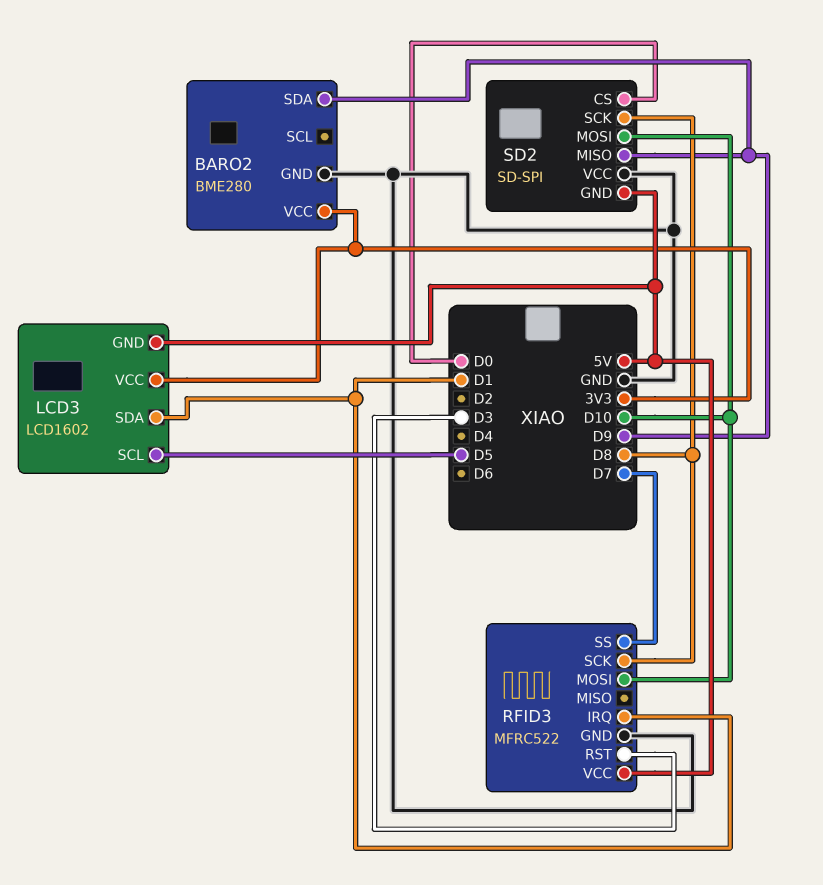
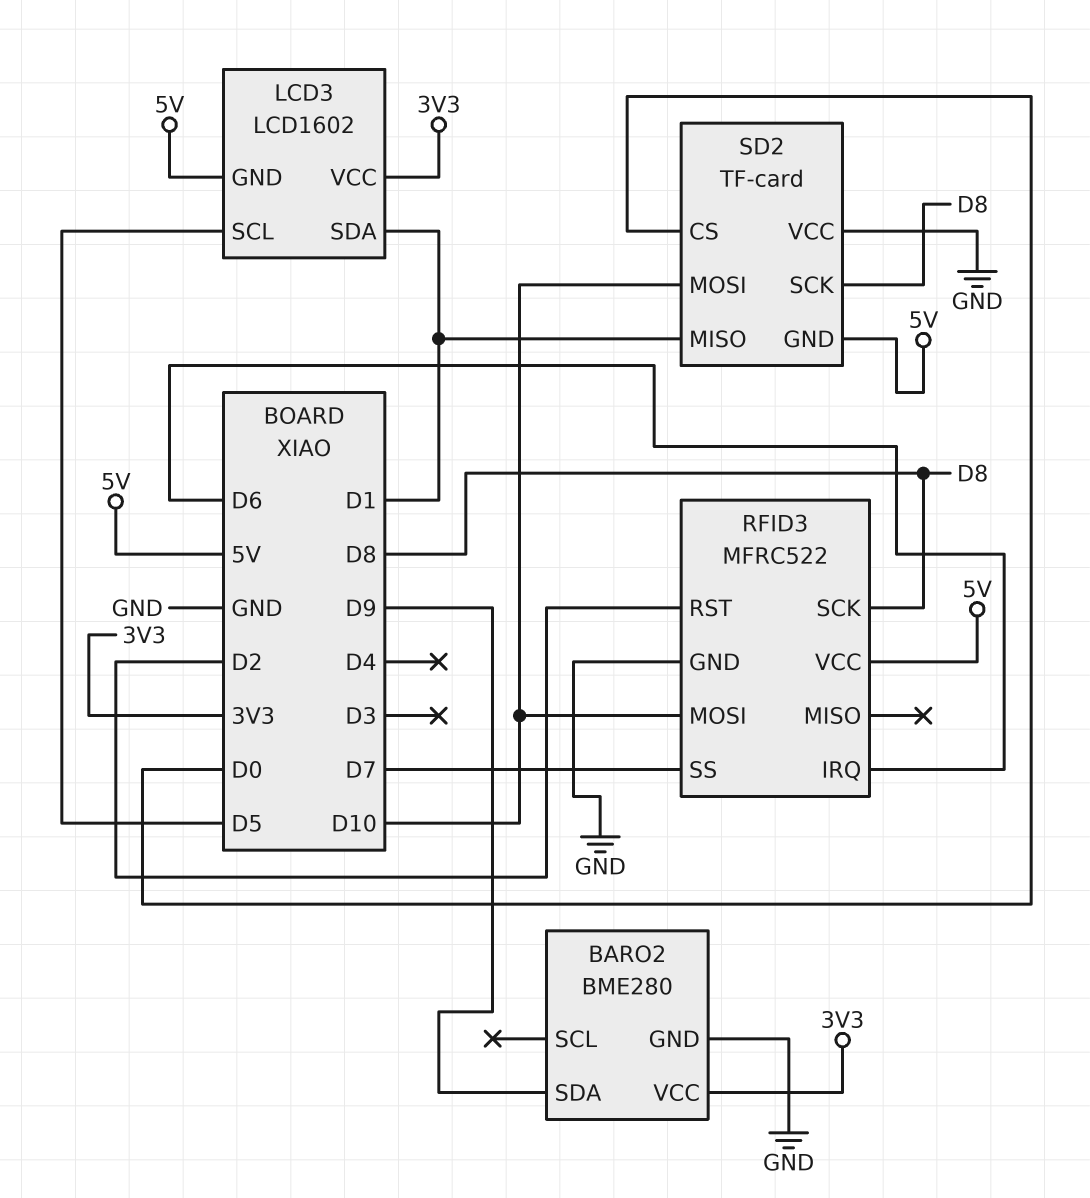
RFID3 pin IRQ: D1 -> D6
RFID3 pin RST: D3 -> D2
SD2: SD-SPI -> TF-card
SD2 pin MISO: D9 -> D1

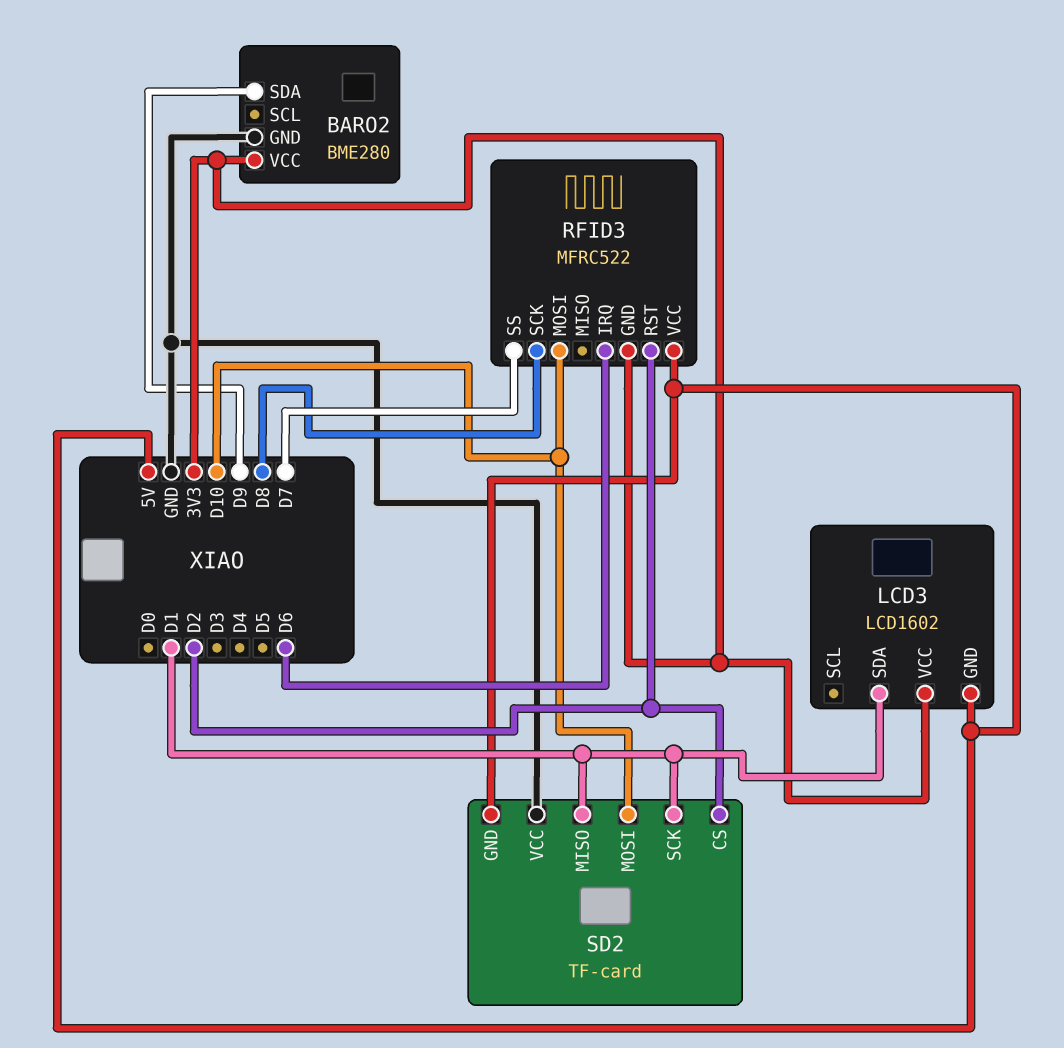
LCD3 pin SCL: D5 -> none
RFID3 pin GND: GND -> 3V3
SD2 pin CS: D0 -> D2
SD2 pin SCK: D8 -> D1

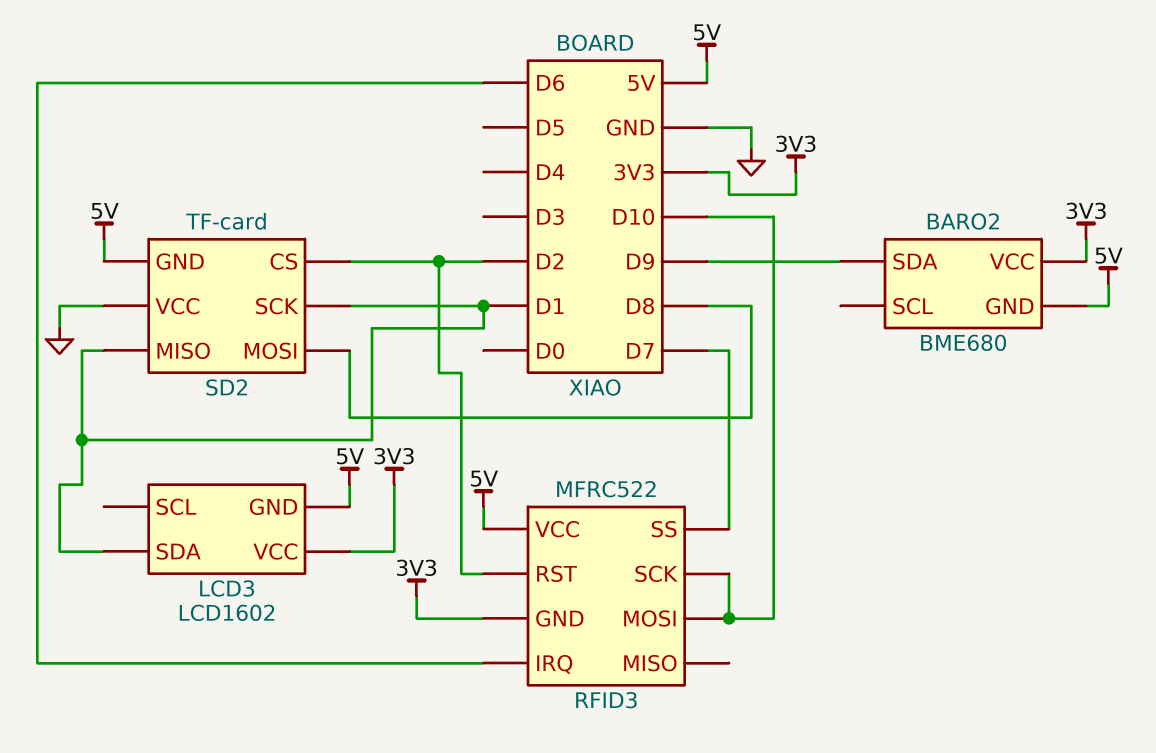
BARO2: BME280 -> BME680
BARO2 pin GND: GND -> 5V
RFID3 pin SCK: D8 -> D10
SD2 pin MOSI: D10 -> D8

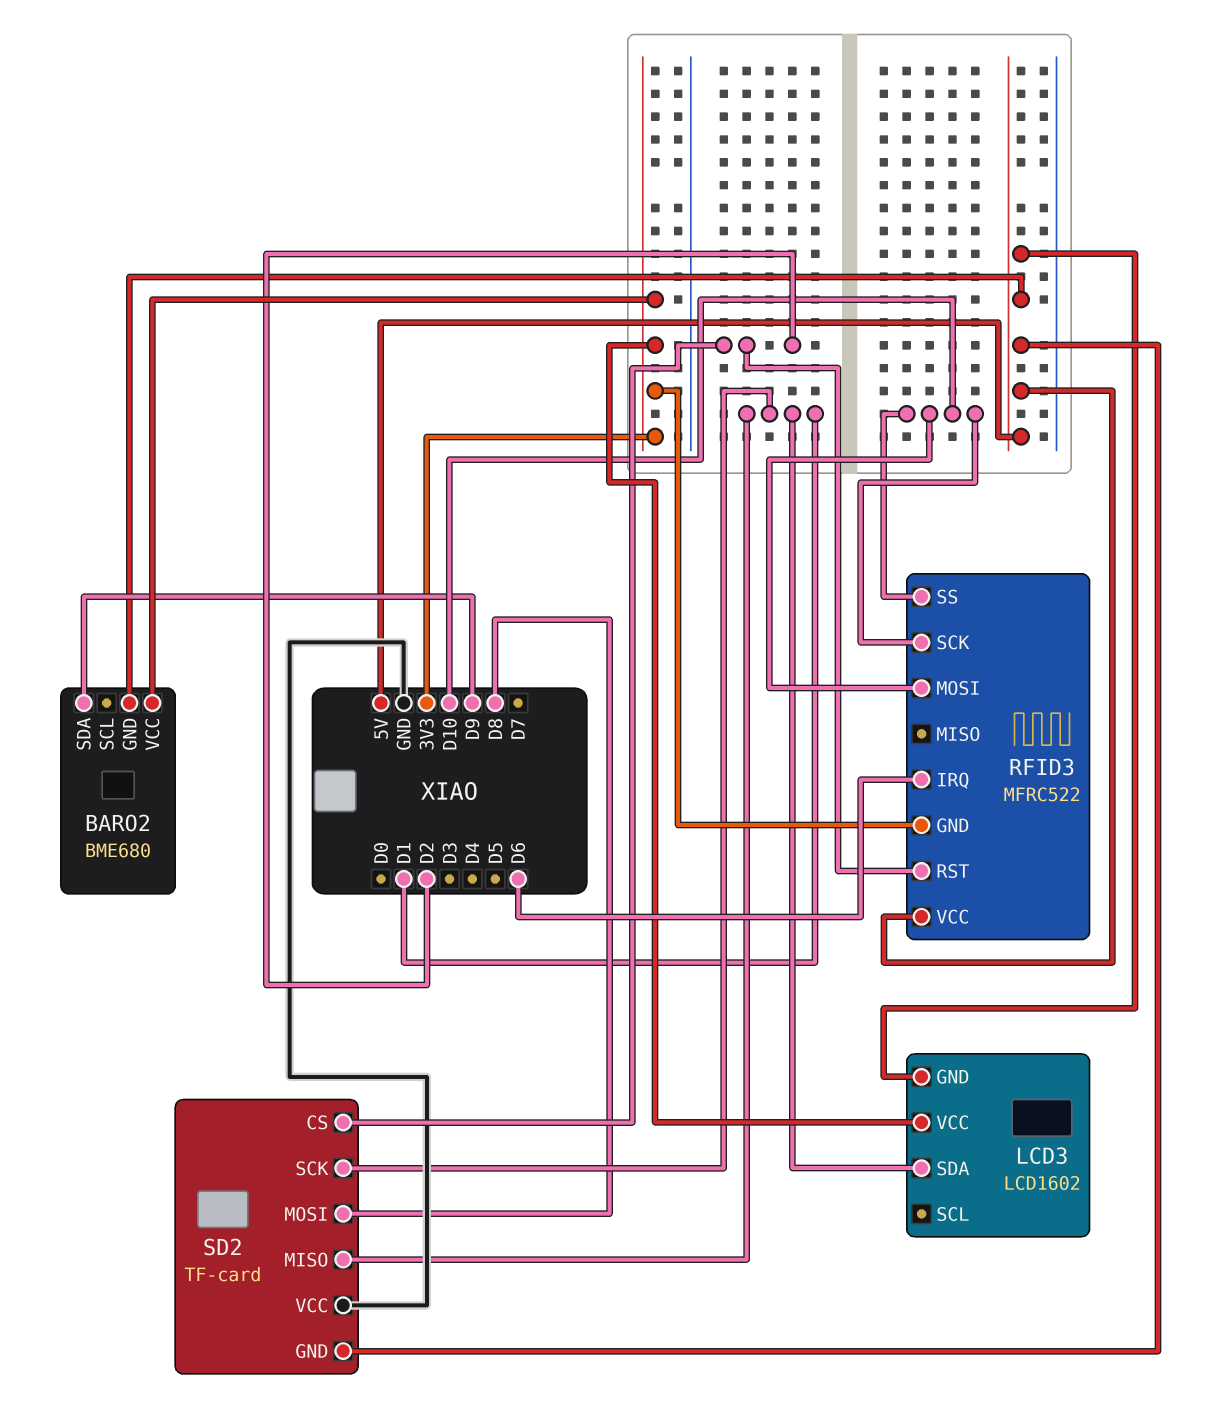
RFID3 pin SS: D7 -> D10

